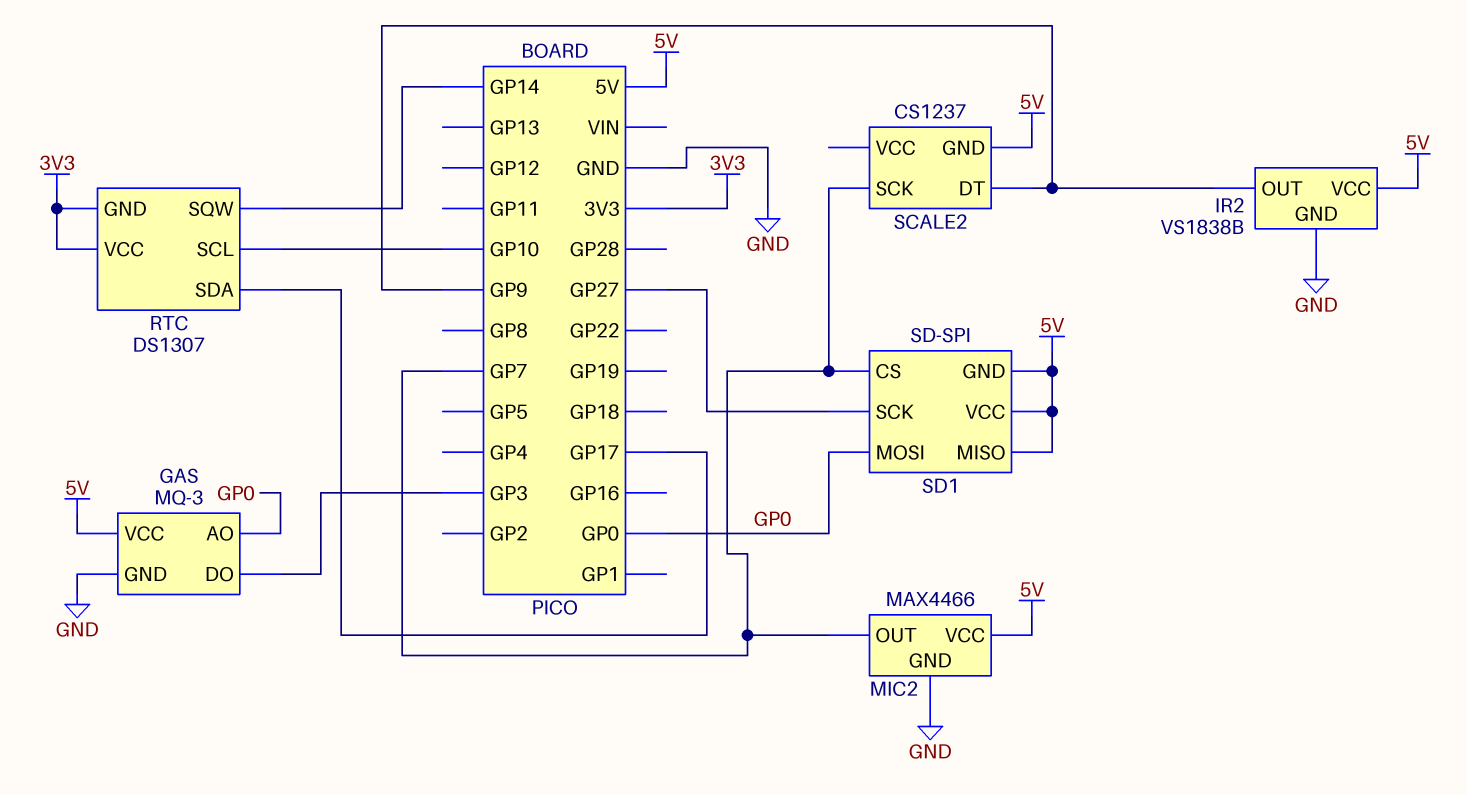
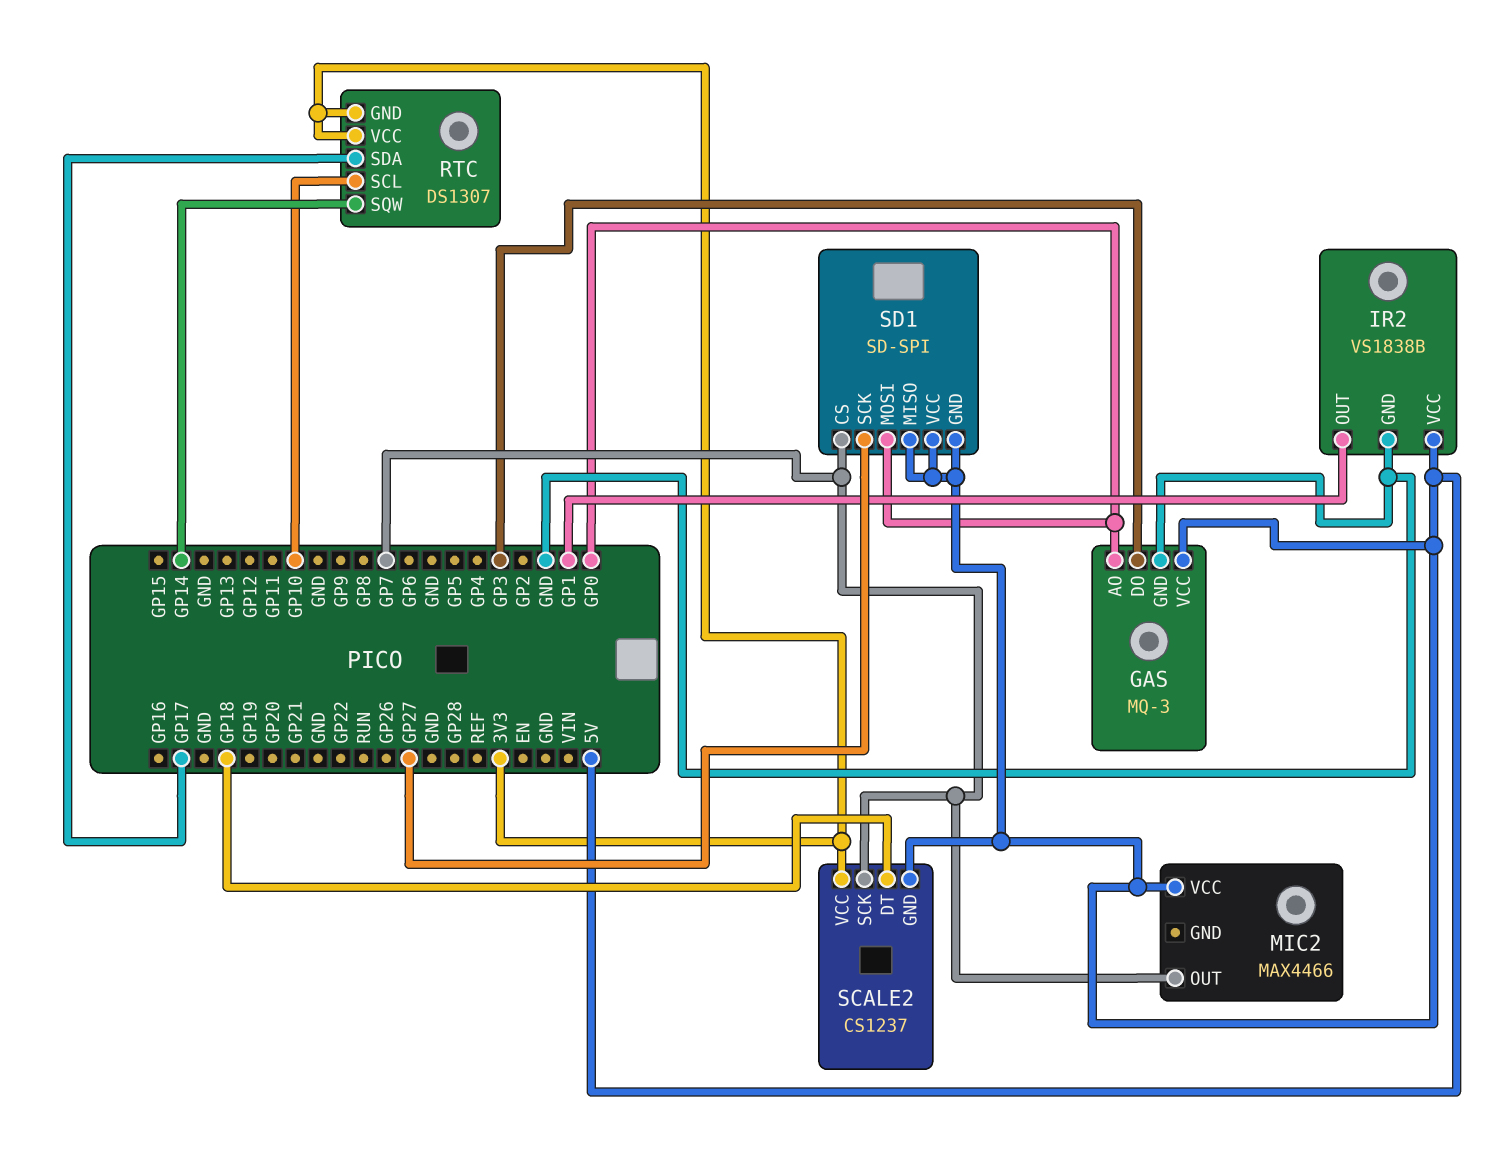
IR2 pin OUT: GP9 -> GP1
MIC2 pin GND: GND -> none
SCALE2 pin DT: GP9 -> GP18
SCALE2 pin VCC: none -> 3V3

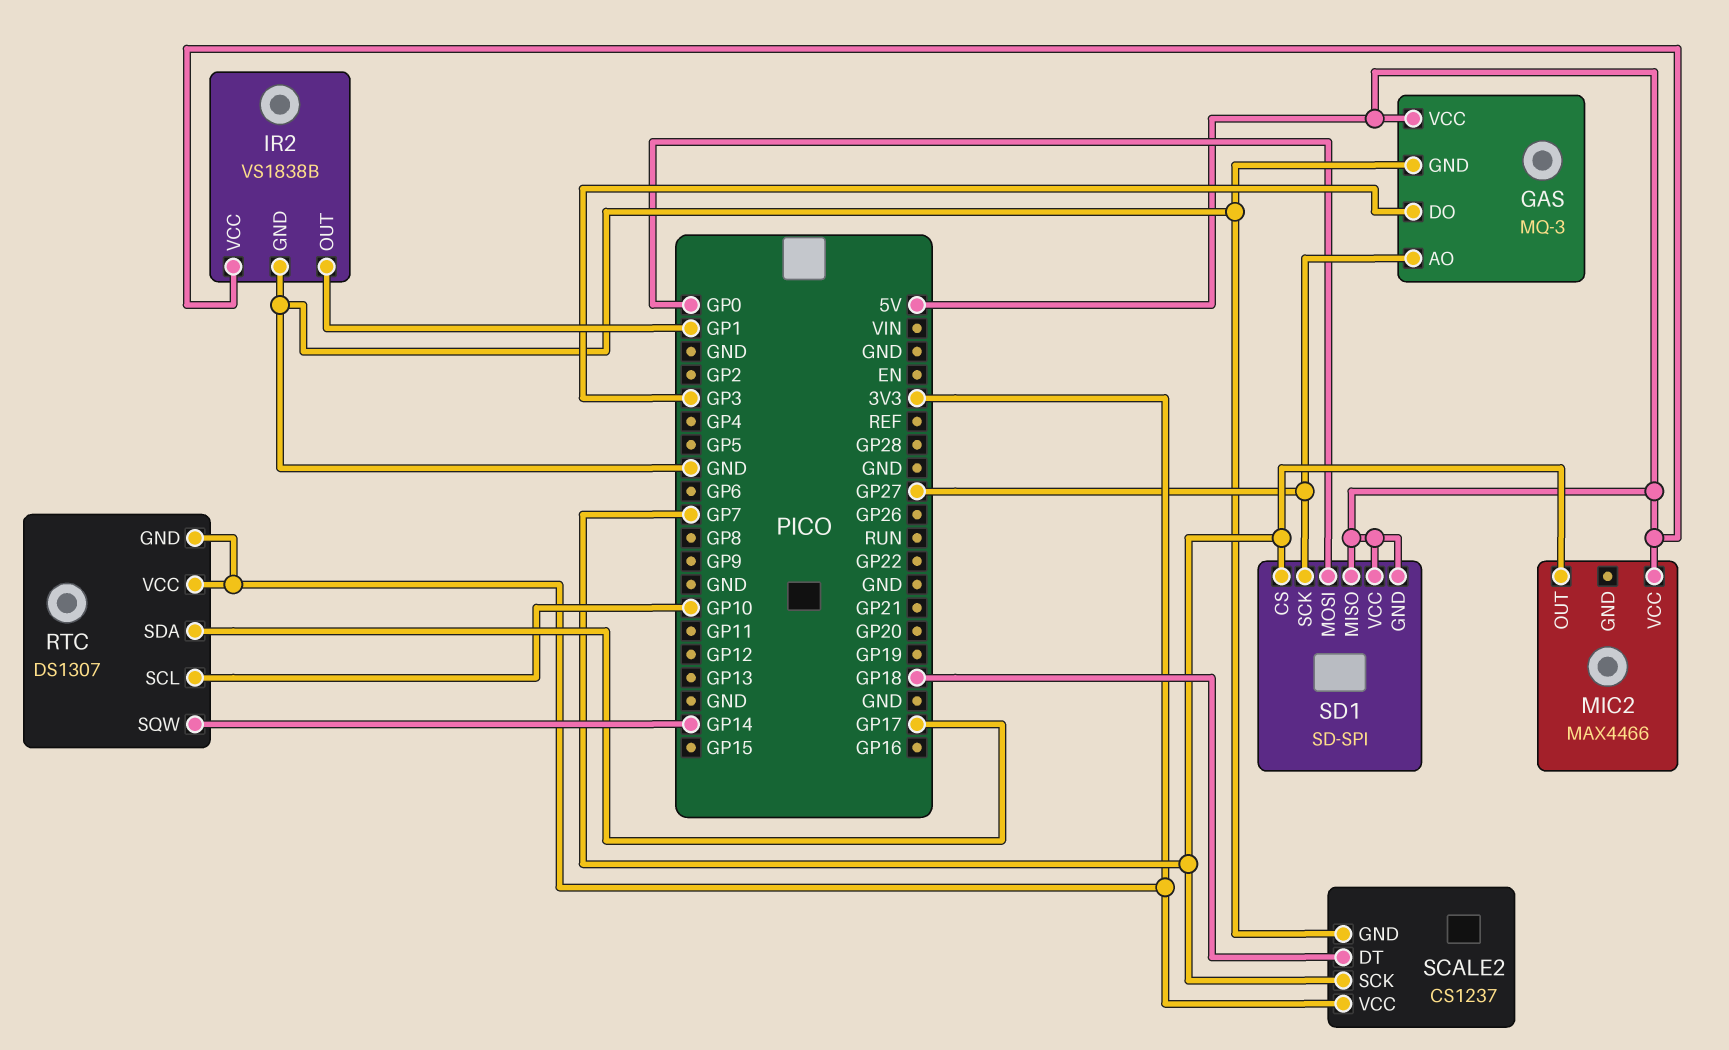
GAS pin AO: GP0 -> GP27
SCALE2 pin GND: 5V -> GND

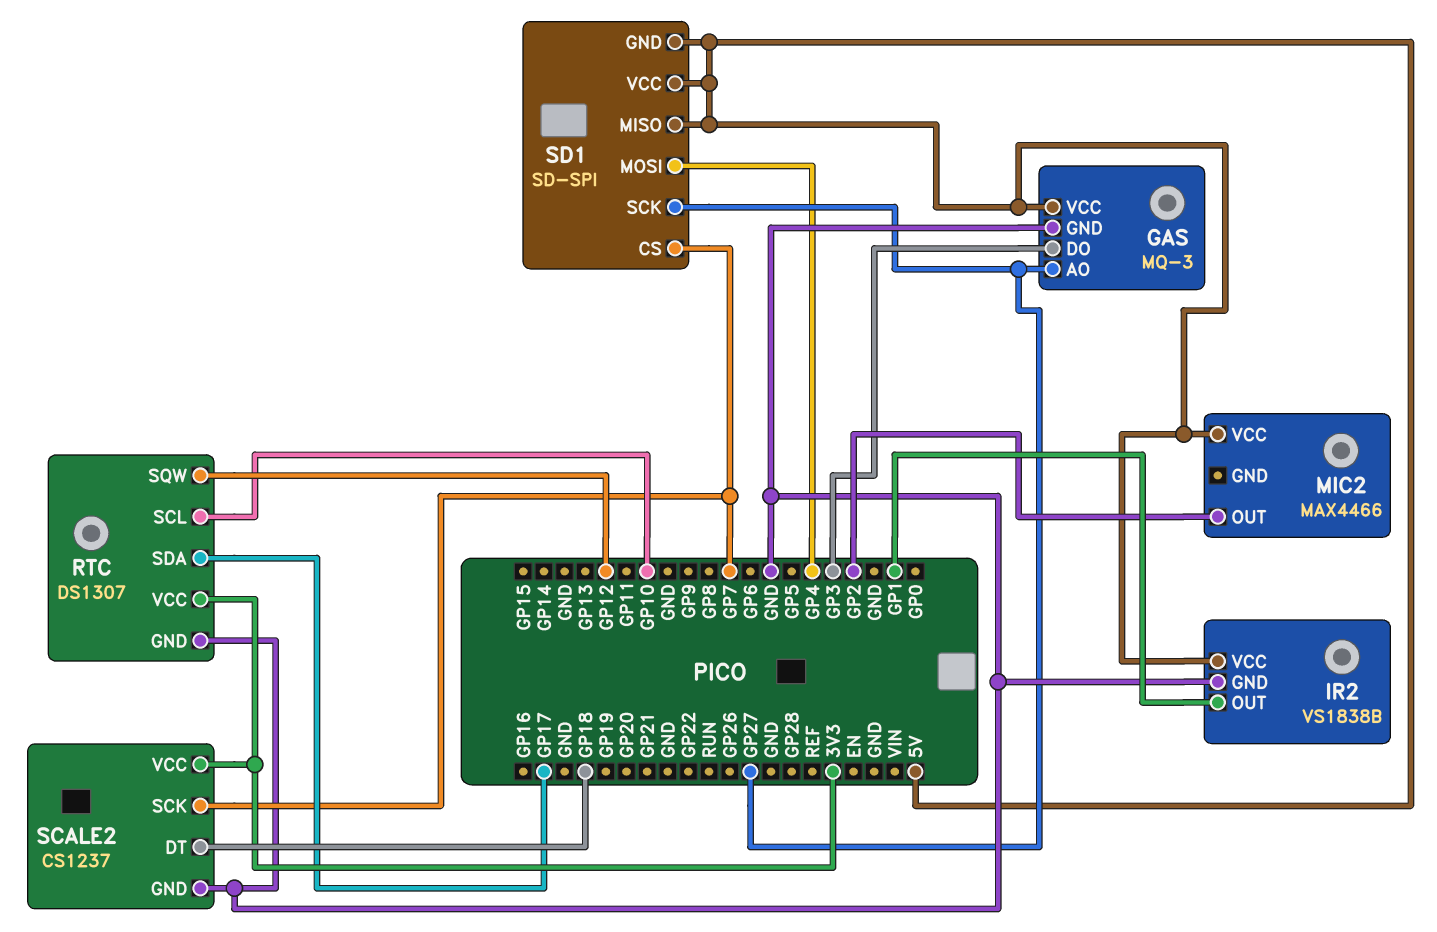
MIC2 pin OUT: GP7 -> GP2
RTC pin GND: 3V3 -> GND
RTC pin SQW: GP14 -> GP12
SD1 pin MOSI: GP0 -> GP4

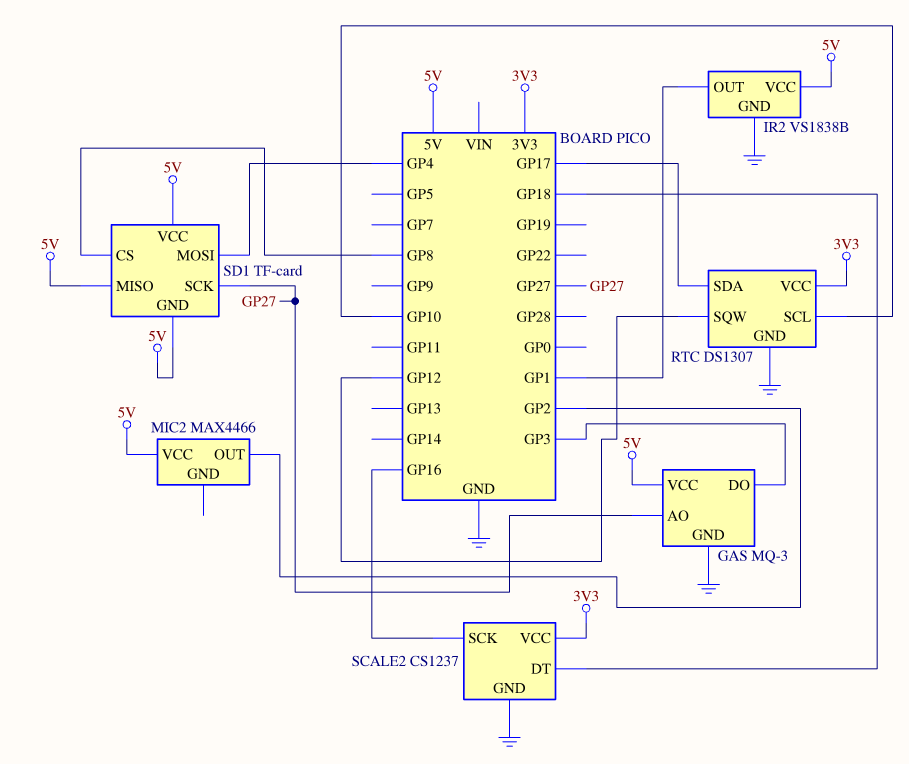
SCALE2 pin SCK: GP7 -> GP16
SD1: SD-SPI -> TF-card
SD1 pin CS: GP7 -> GP8

